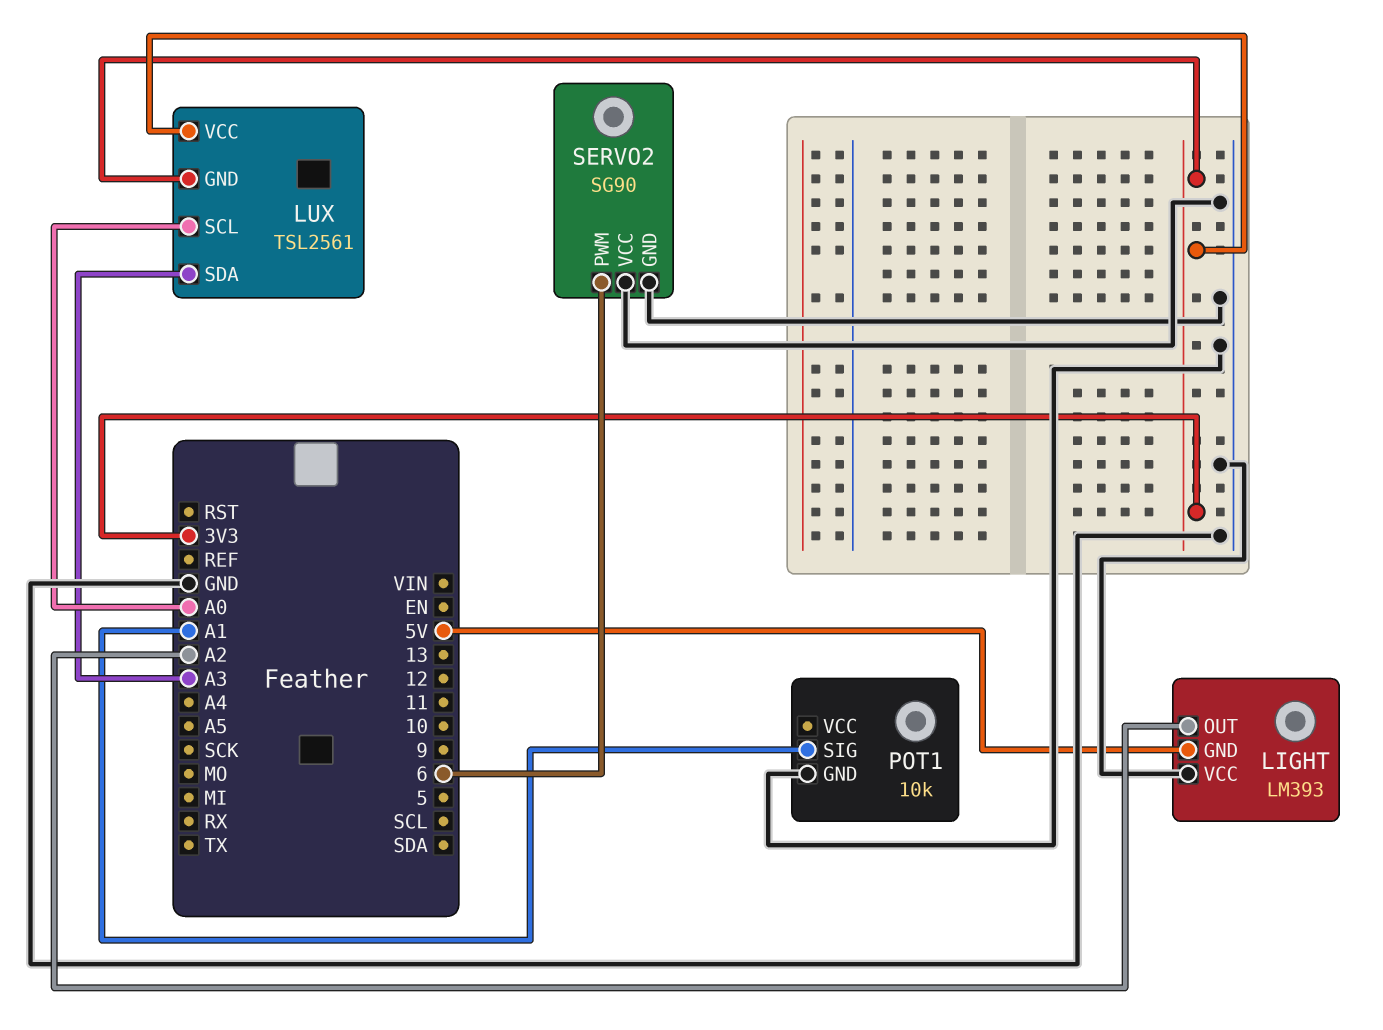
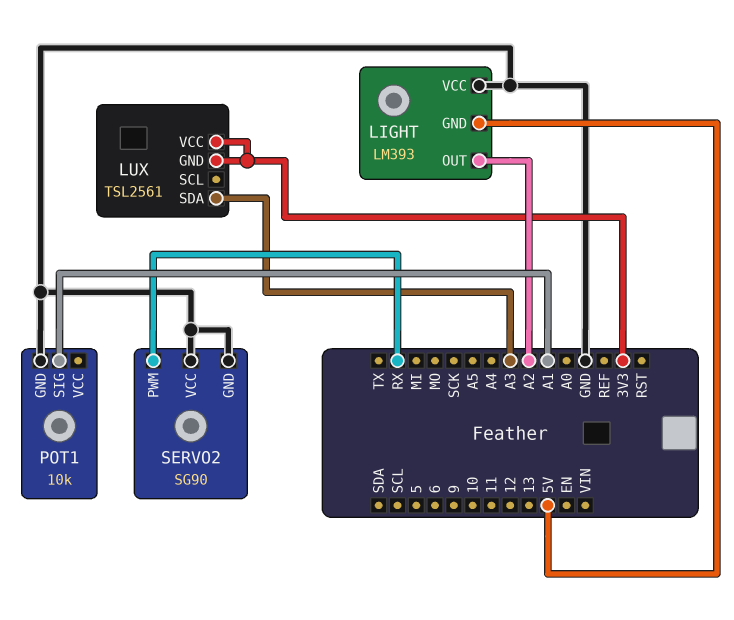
LUX pin SCL: A0 -> none
SERVO2 pin PWM: 6 -> RX

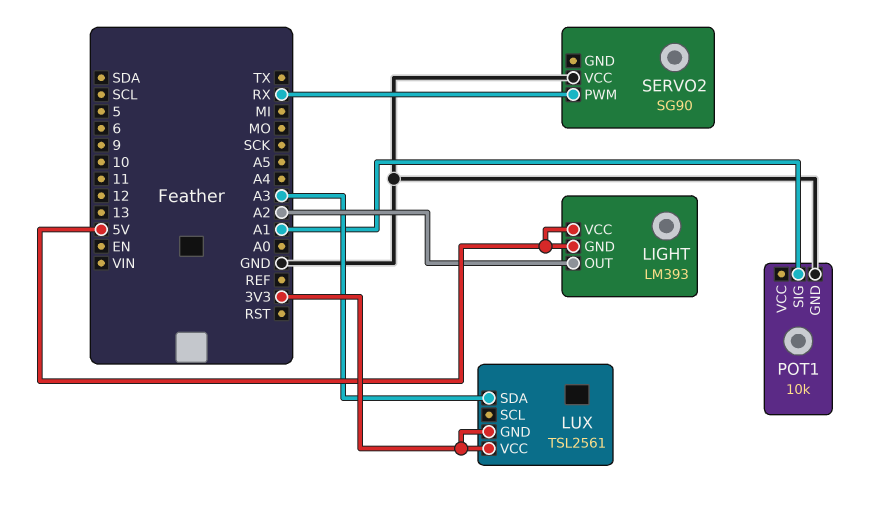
LIGHT pin VCC: GND -> 5V
SERVO2 pin GND: GND -> none

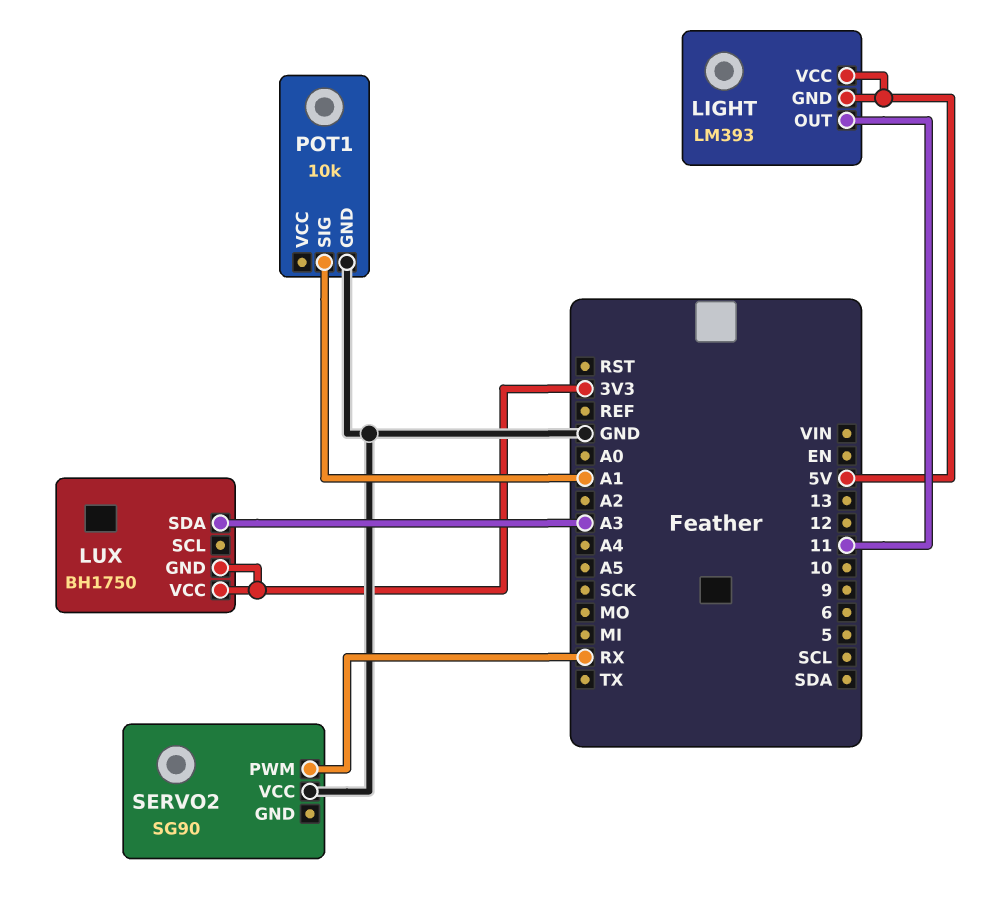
LIGHT pin OUT: A2 -> 11
LUX: TSL2561 -> BH1750

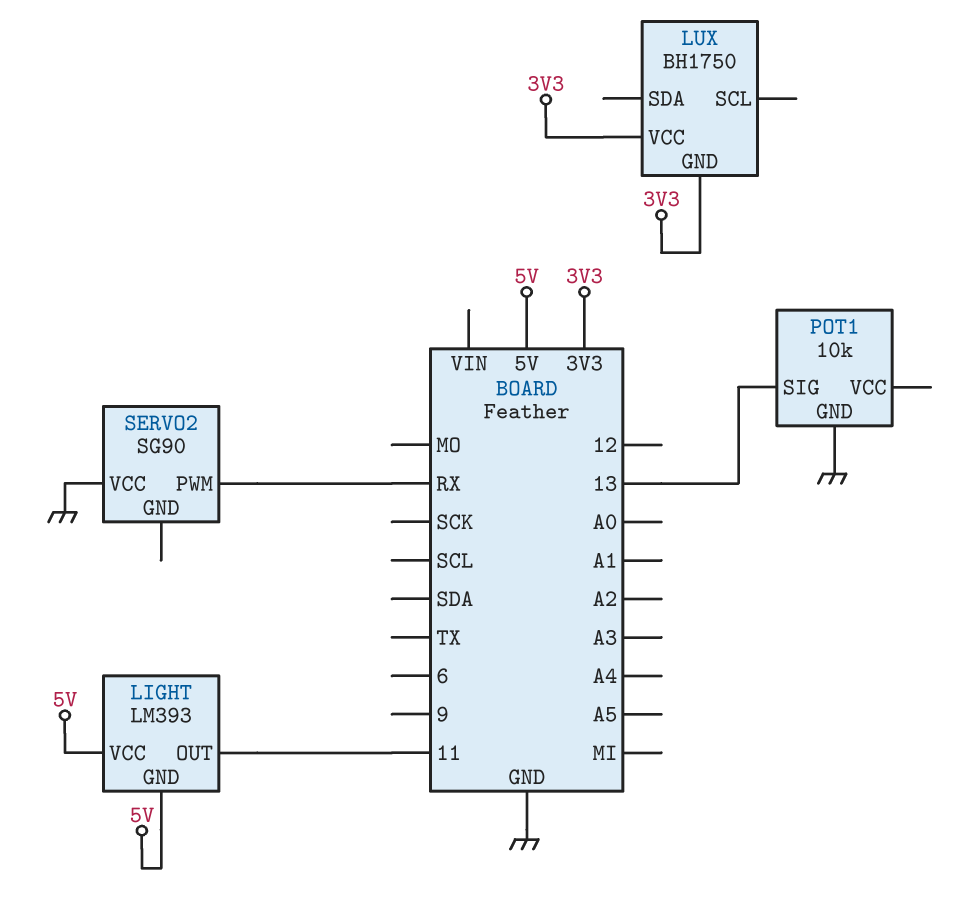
LUX pin SDA: A3 -> none
POT1 pin SIG: A1 -> 13

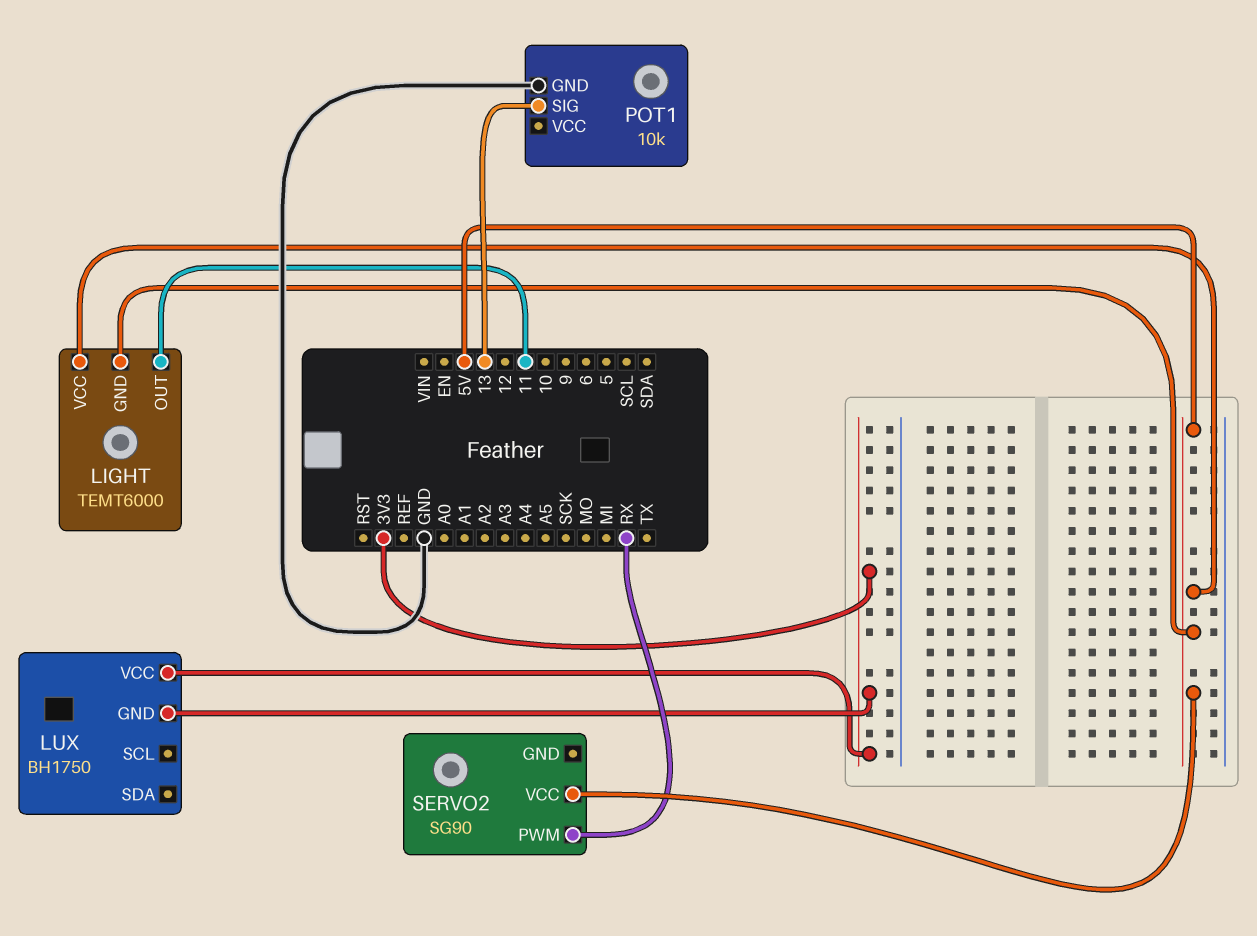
LIGHT: LM393 -> TEMT6000
SERVO2 pin VCC: GND -> 5V

